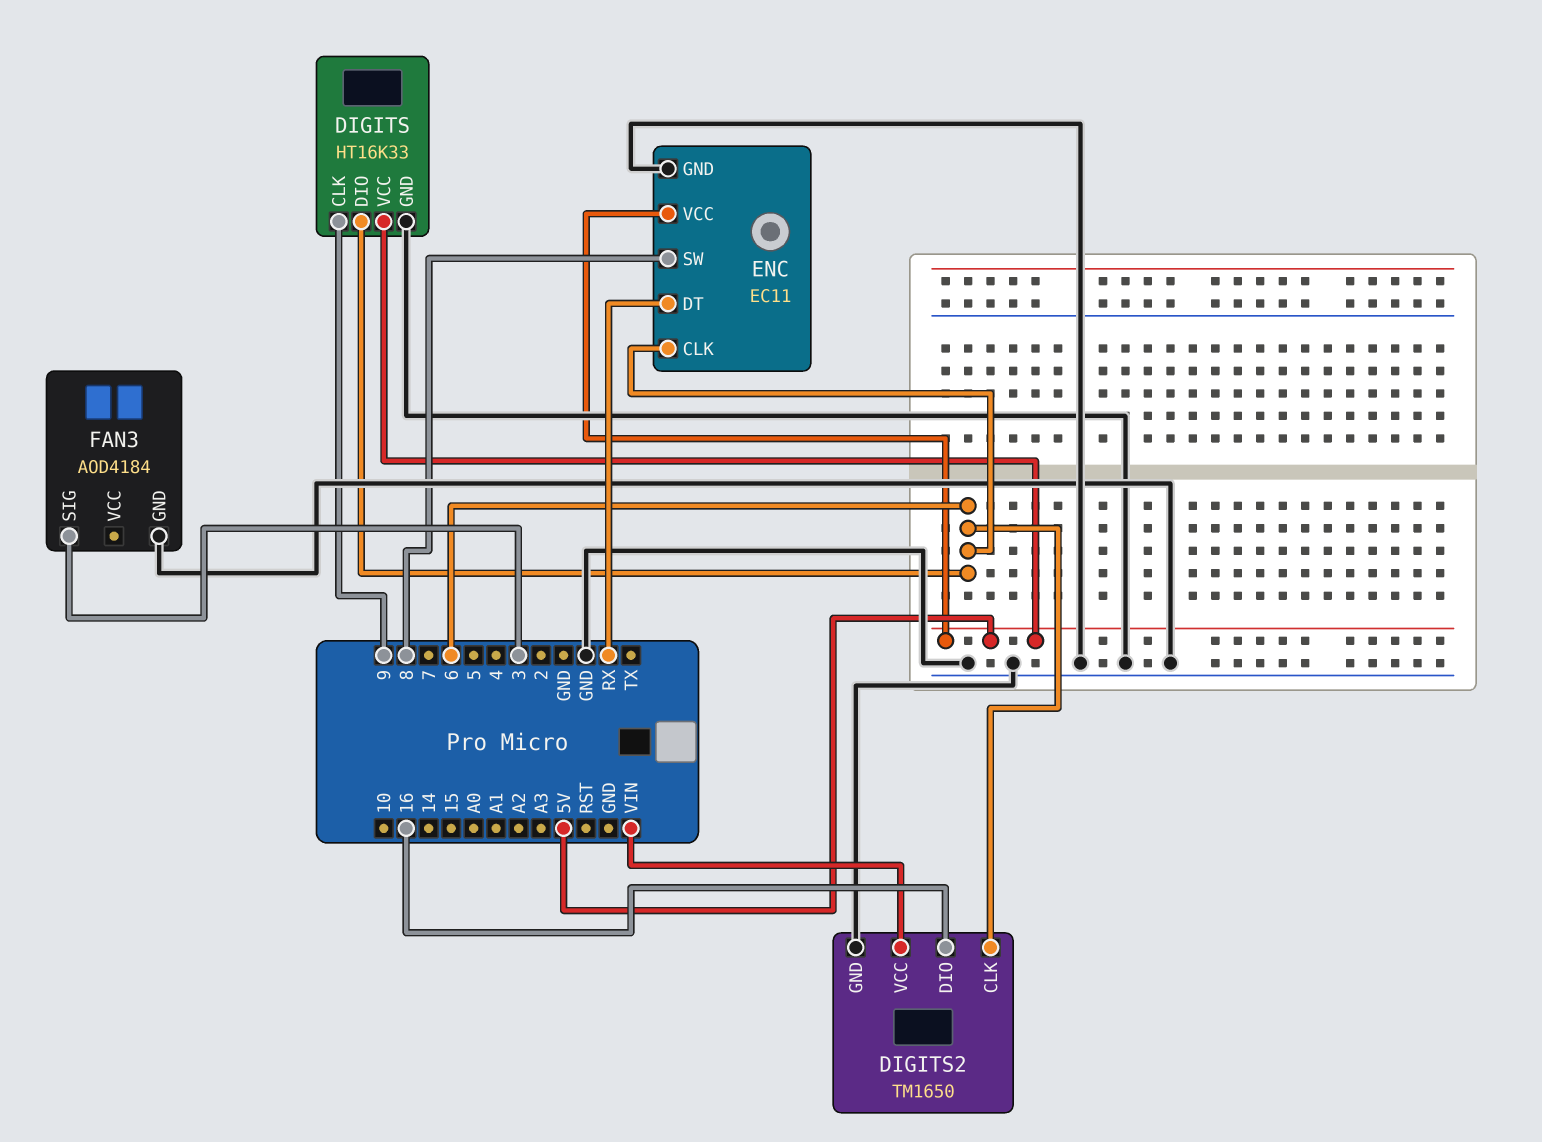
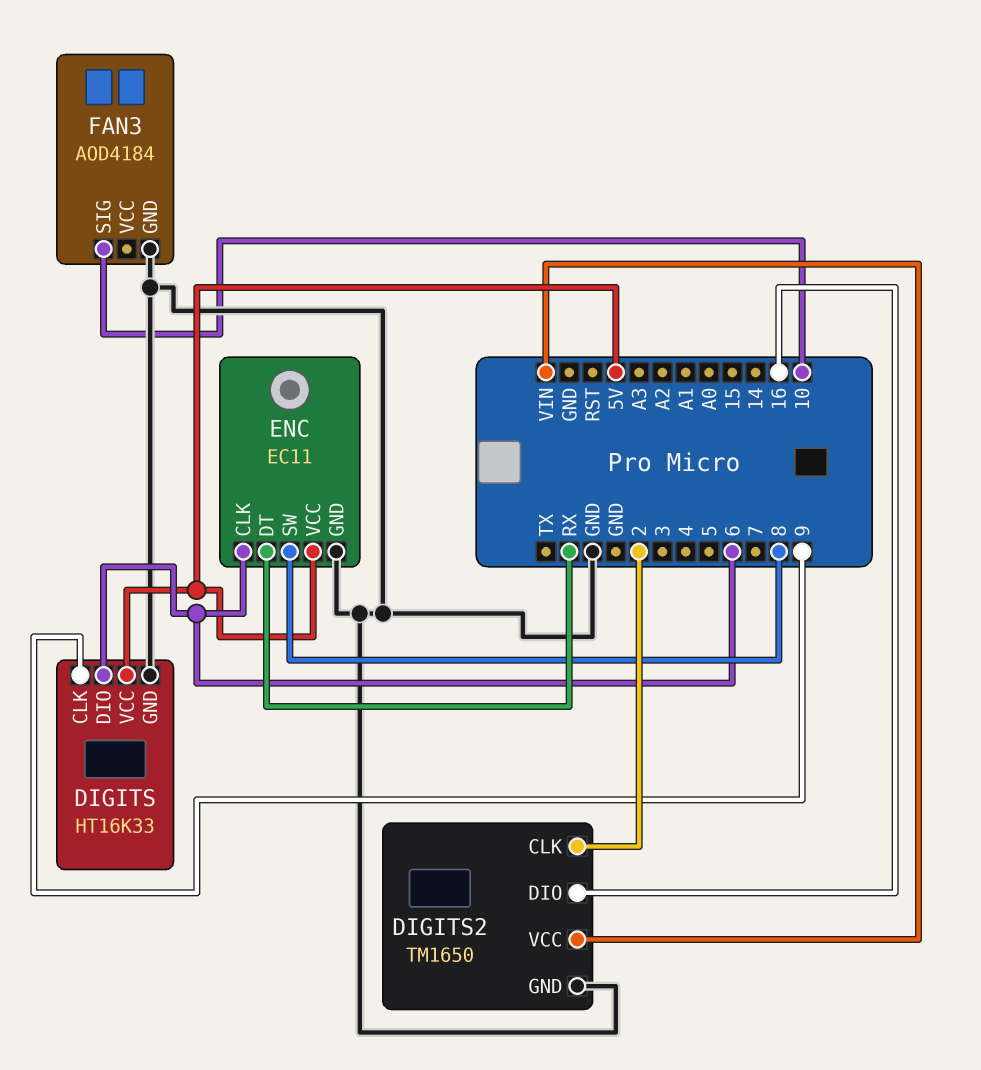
DIGITS2 pin CLK: 6 -> 2
FAN3 pin SIG: 3 -> 10

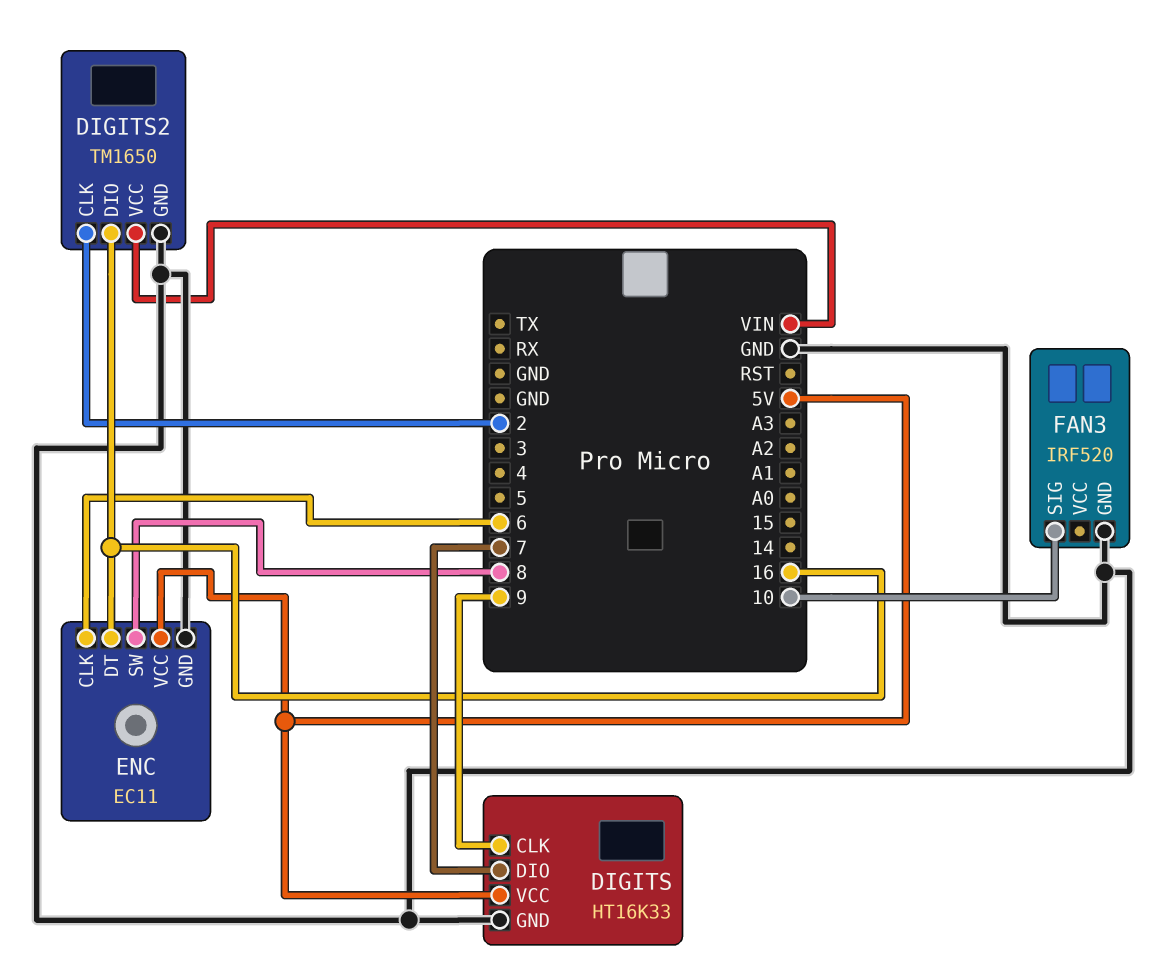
DIGITS pin DIO: 6 -> 7
ENC pin DT: RX -> 16
FAN3: AOD4184 -> IRF520

